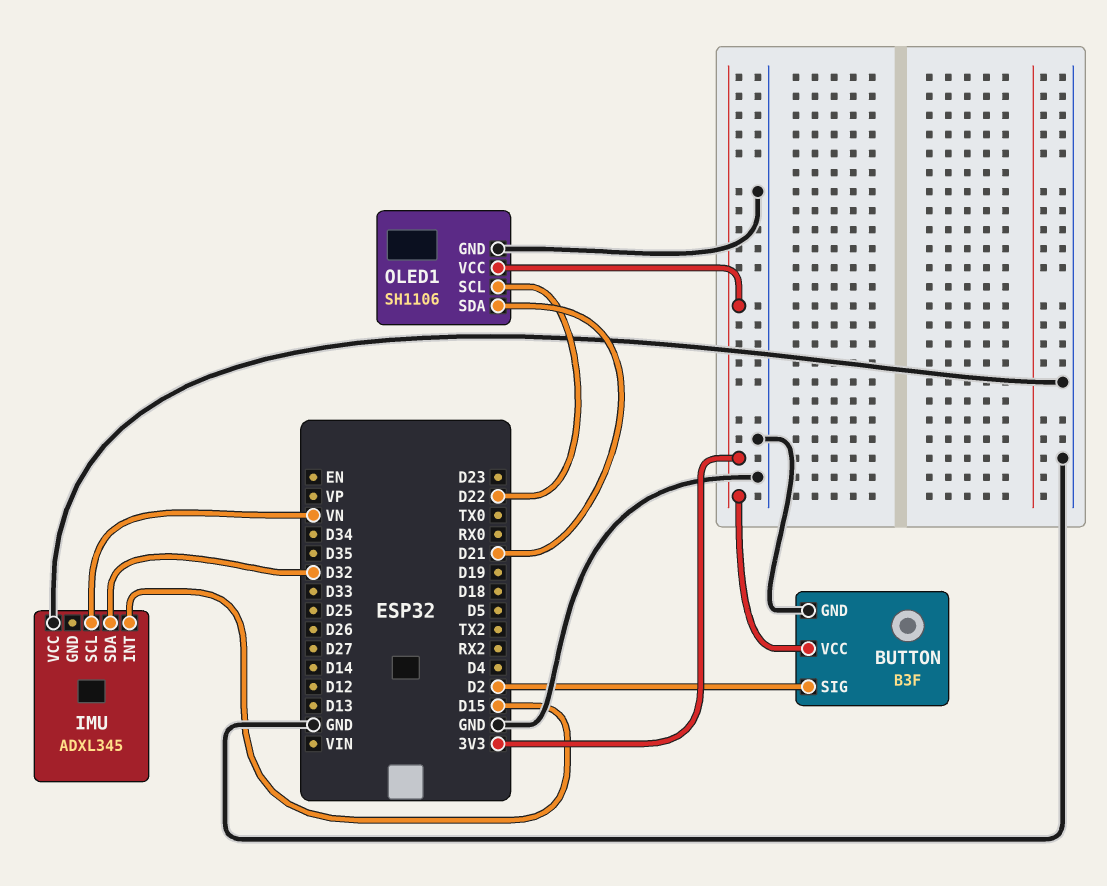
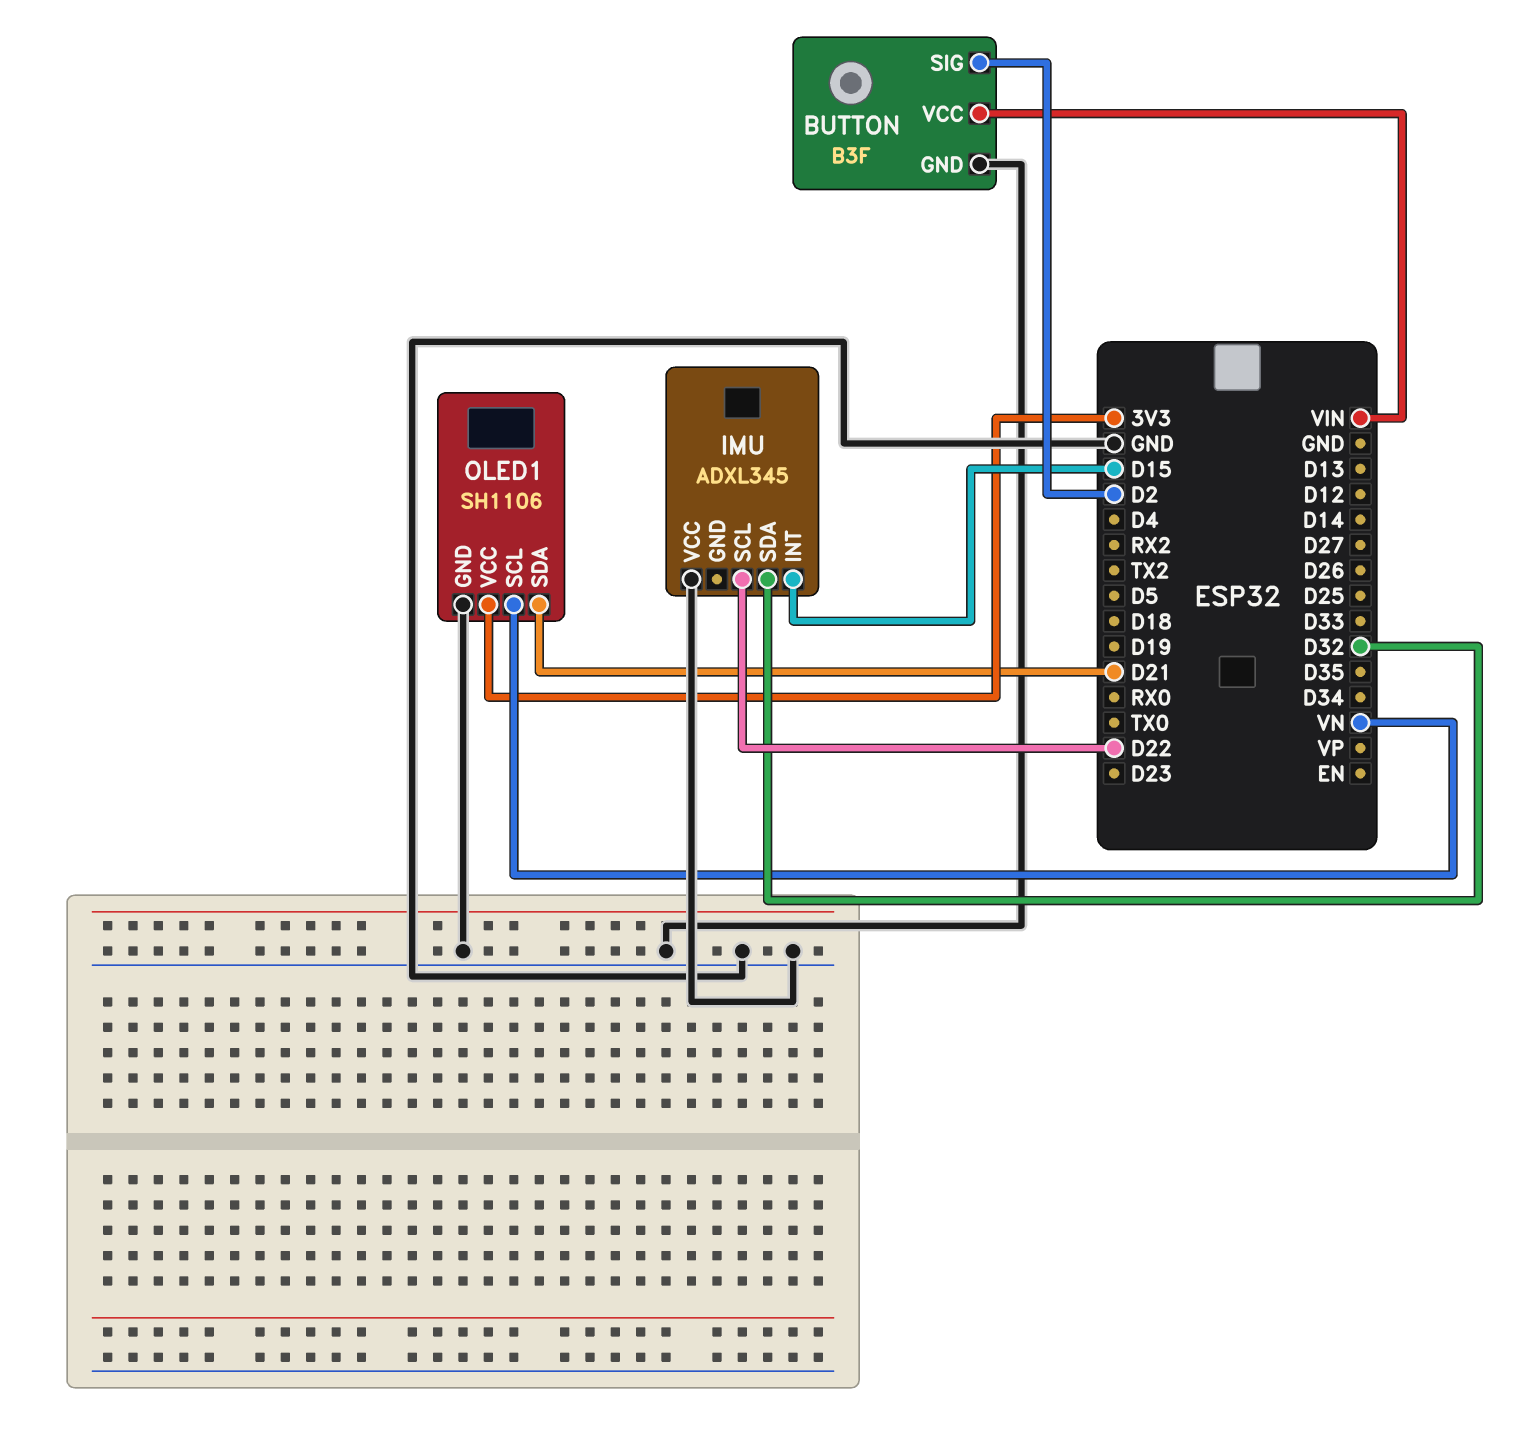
BUTTON pin VCC: 3V3 -> VIN
IMU pin SCL: VN -> D22
OLED1 pin SCL: D22 -> VN

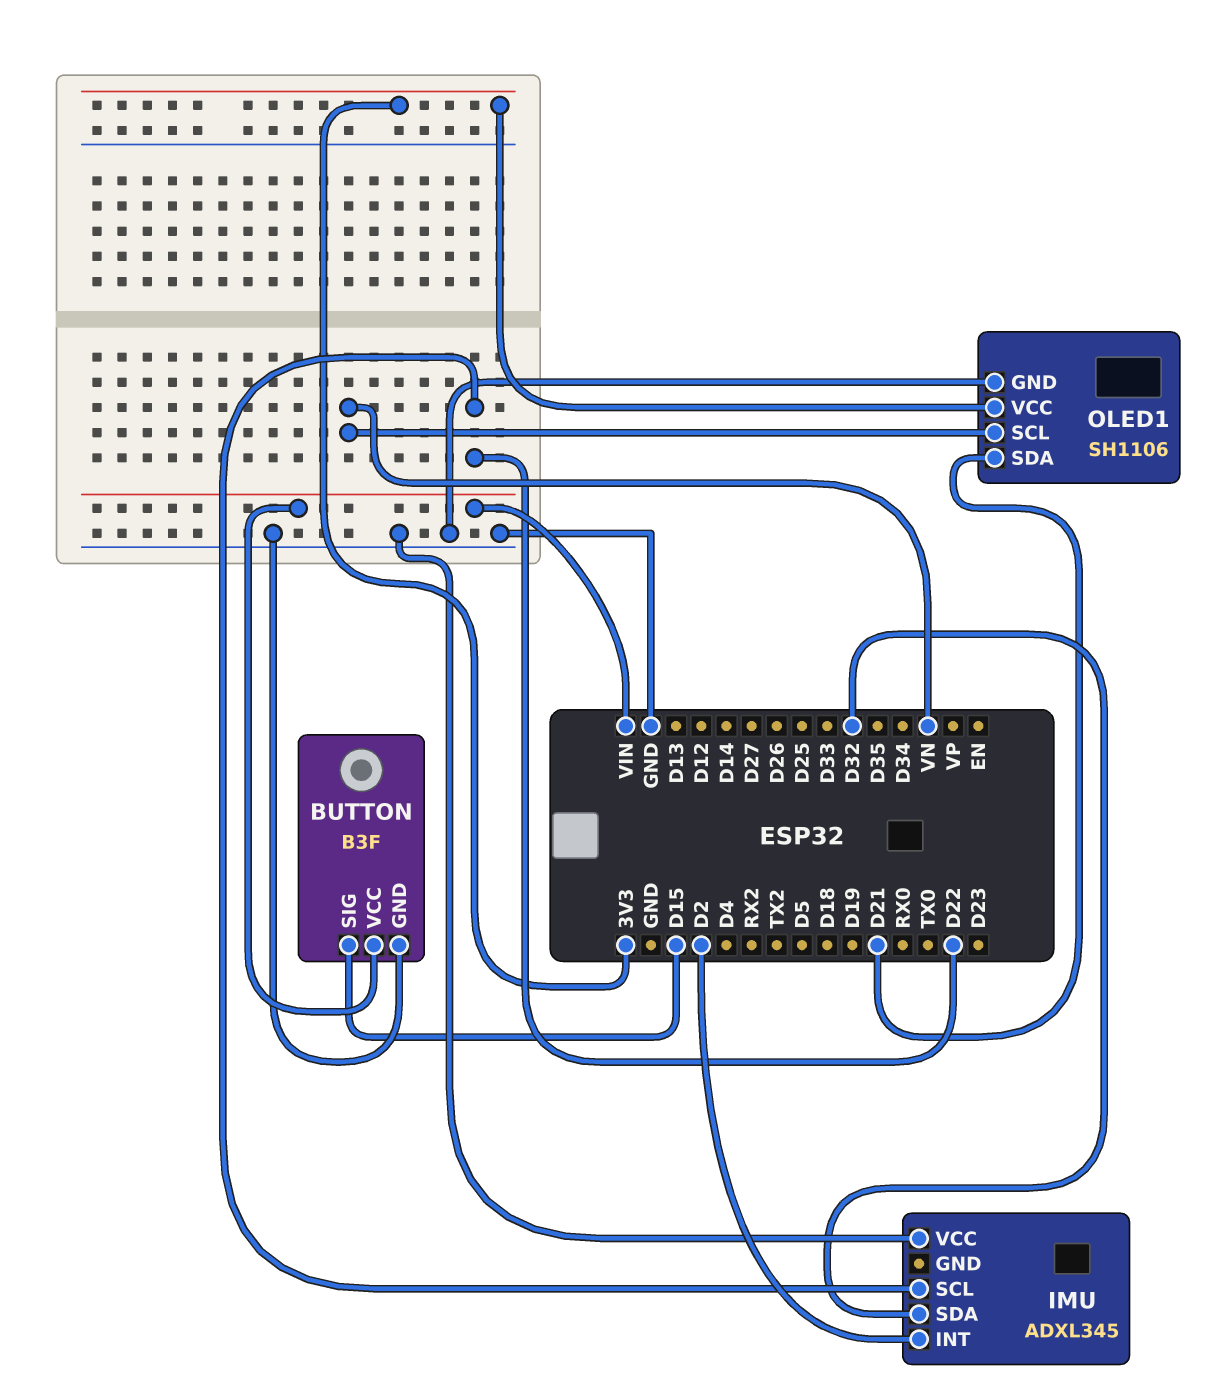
BUTTON pin SIG: D2 -> D15
IMU pin INT: D15 -> D2

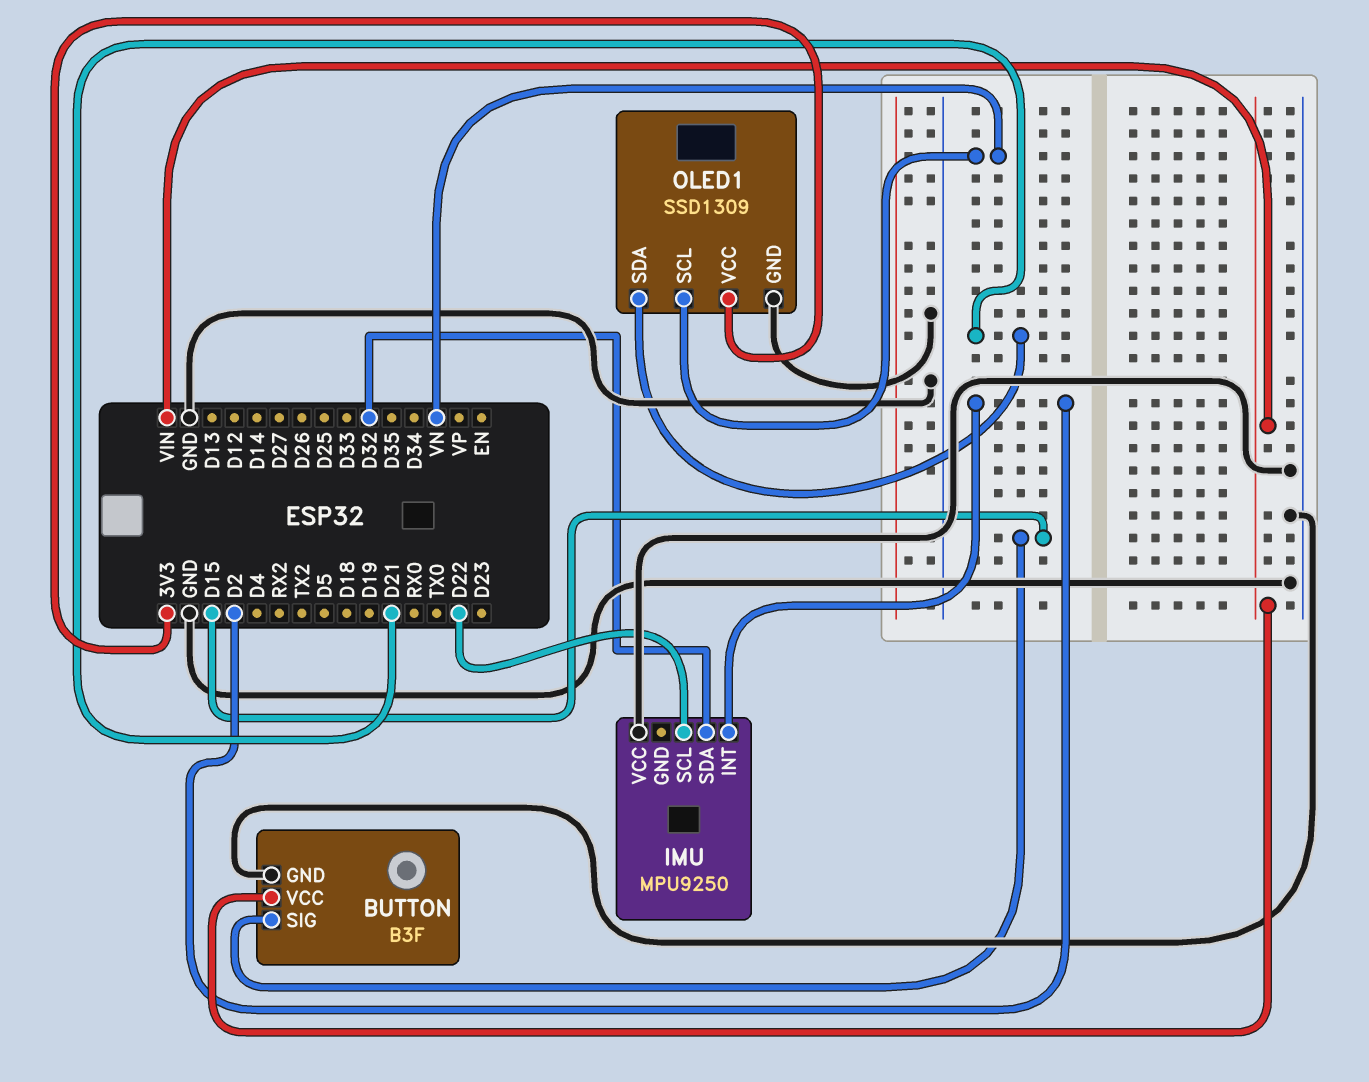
IMU: ADXL345 -> MPU9250
OLED1: SH1106 -> SSD1309

